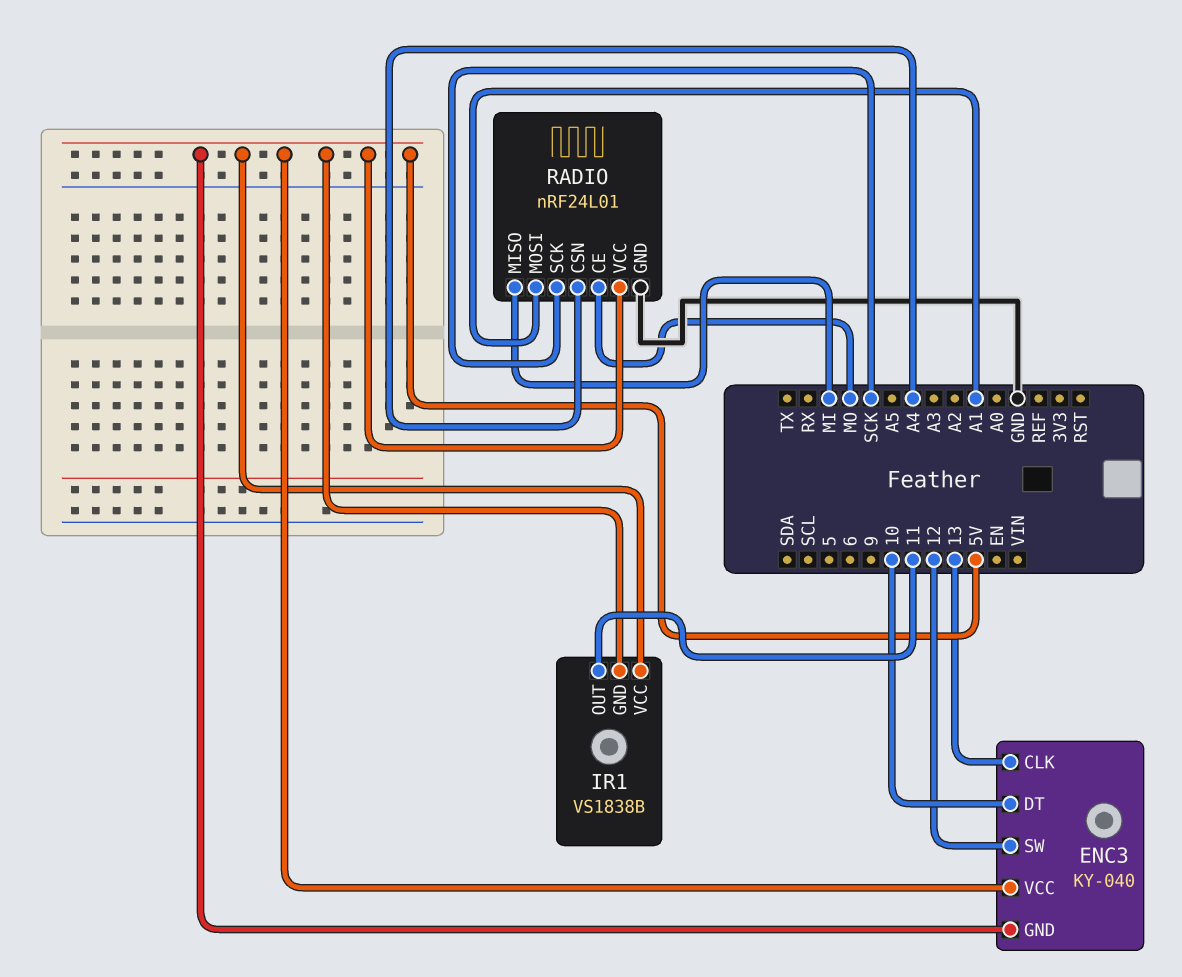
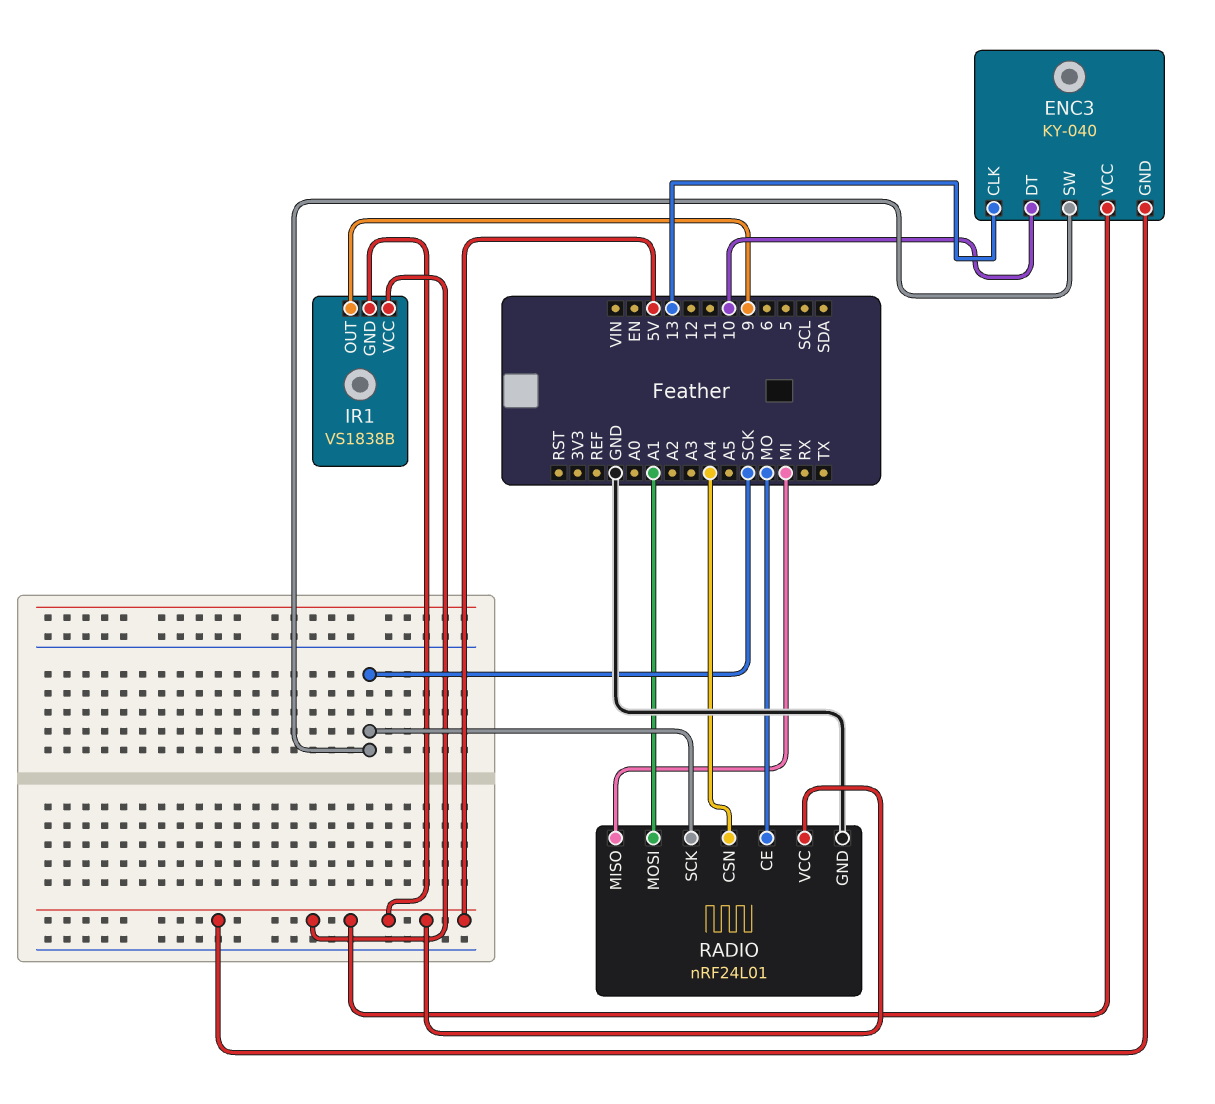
ENC3 pin SW: 12 -> SCK
IR1 pin OUT: 11 -> 9

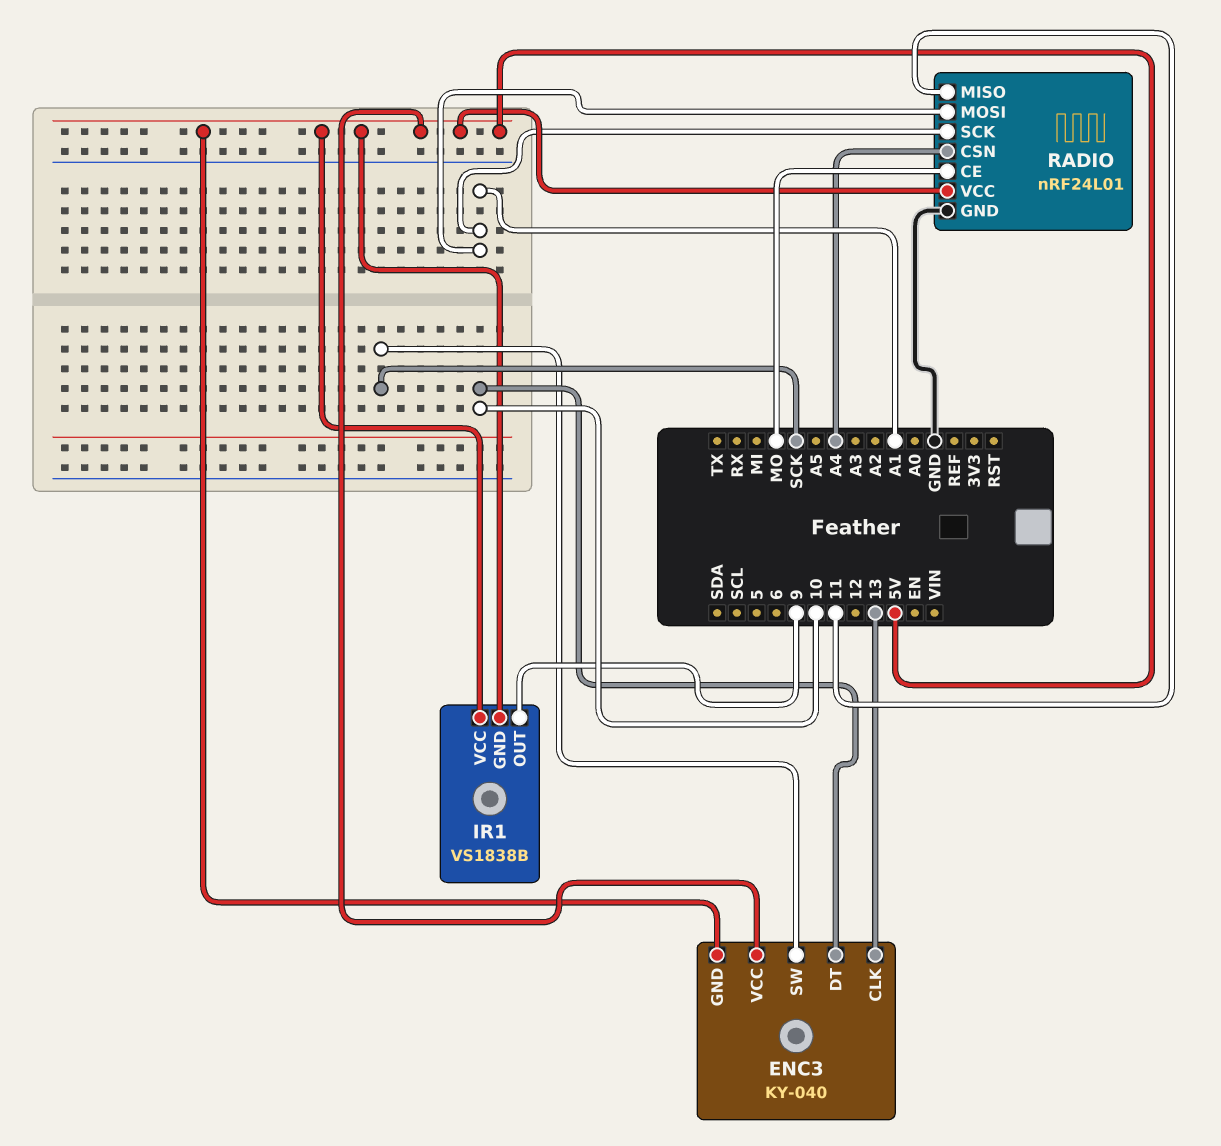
RADIO pin MISO: MI -> 11
RADIO pin SCK: SCK -> A1

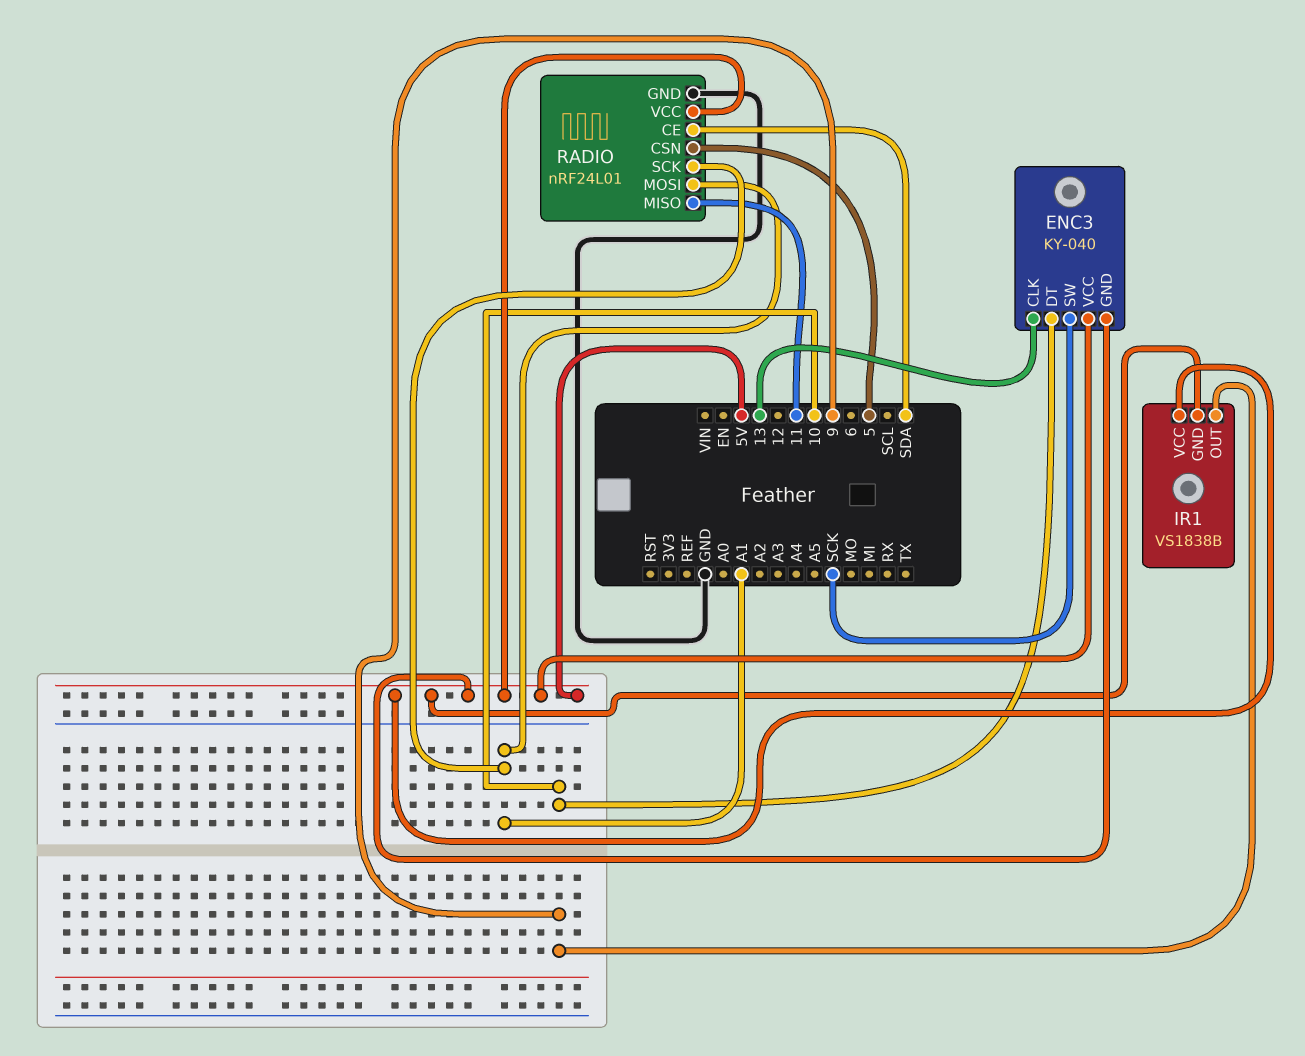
RADIO pin CE: MO -> SDA
RADIO pin CSN: A4 -> 5

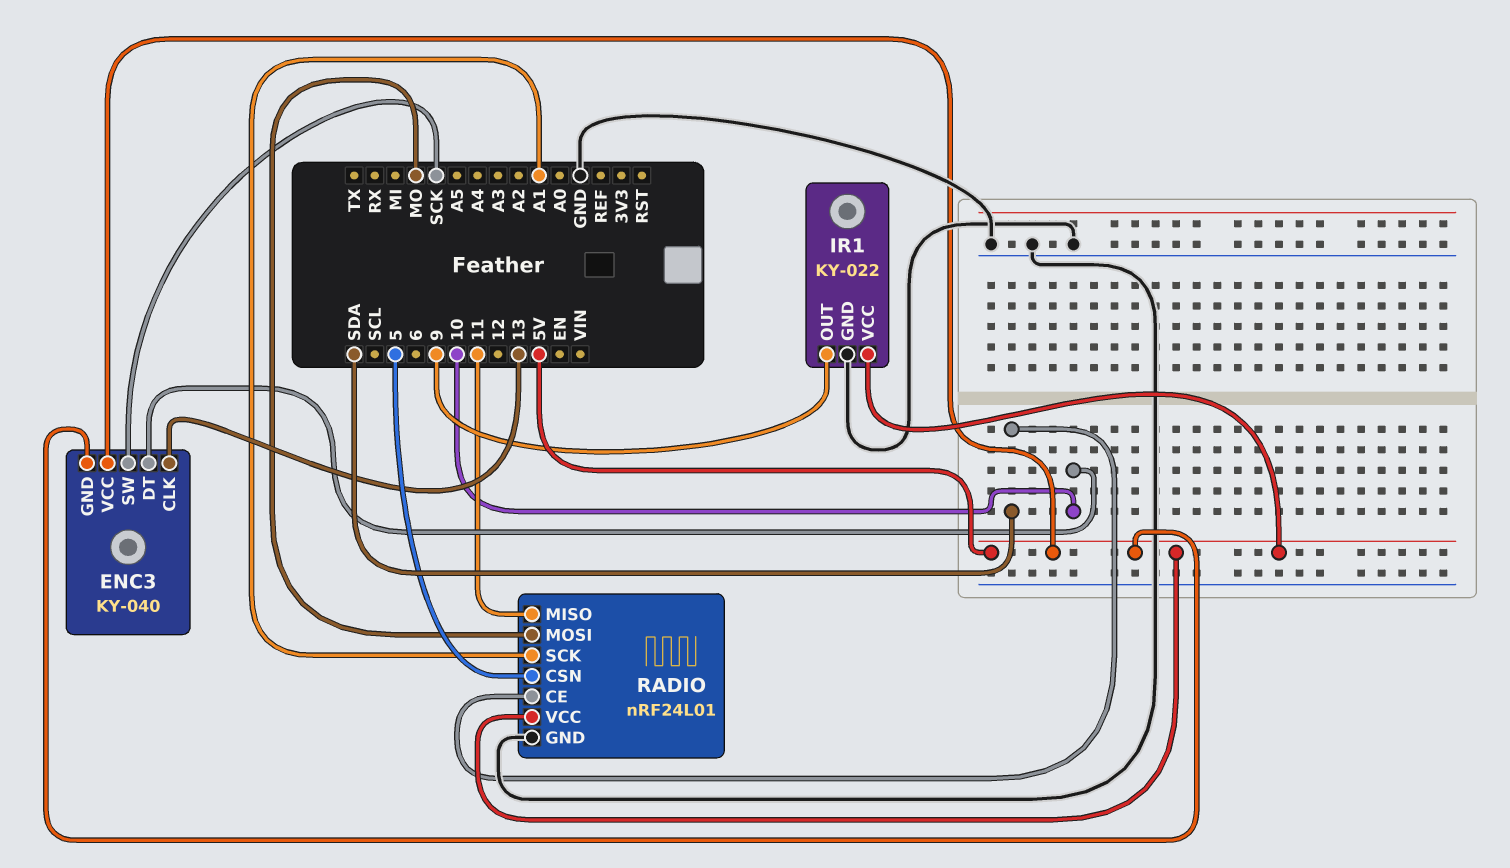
IR1: VS1838B -> KY-022
IR1 pin GND: 5V -> GND
RADIO pin MOSI: A1 -> MO

